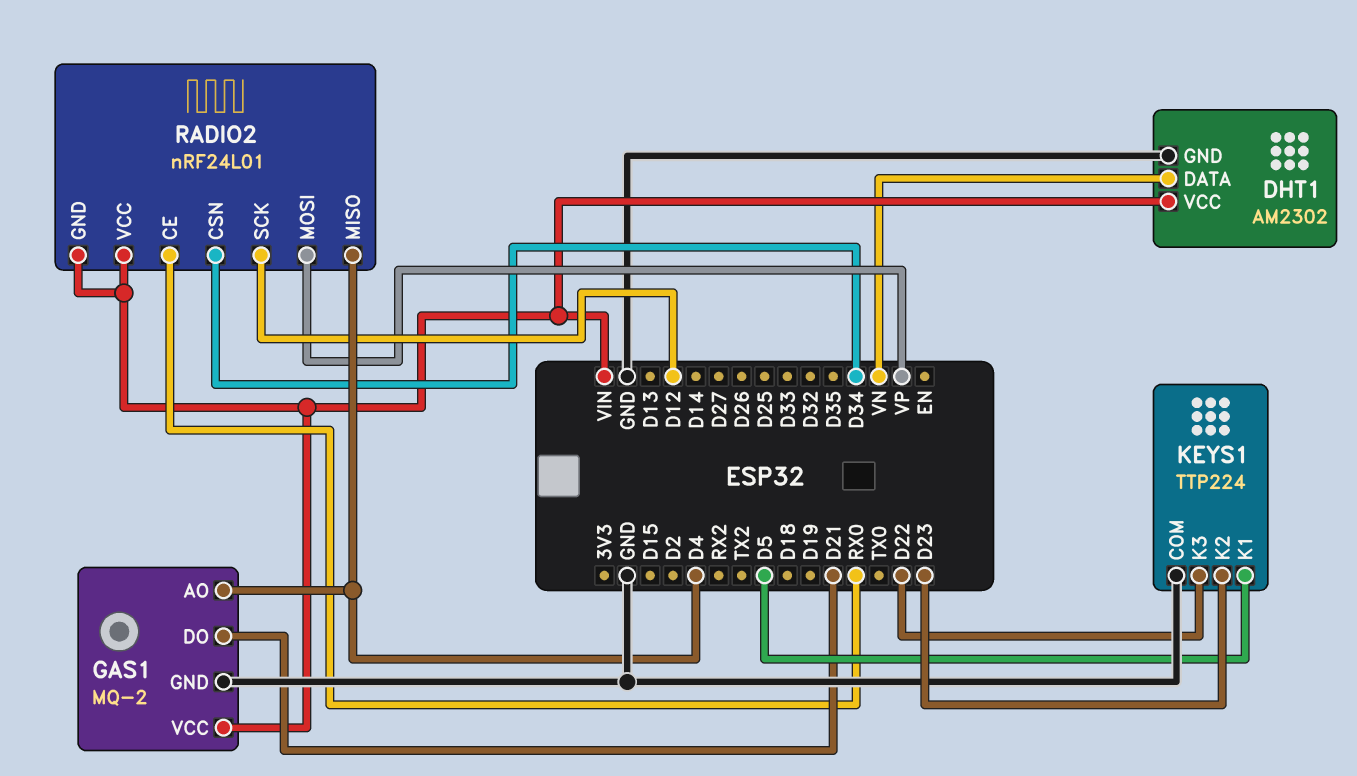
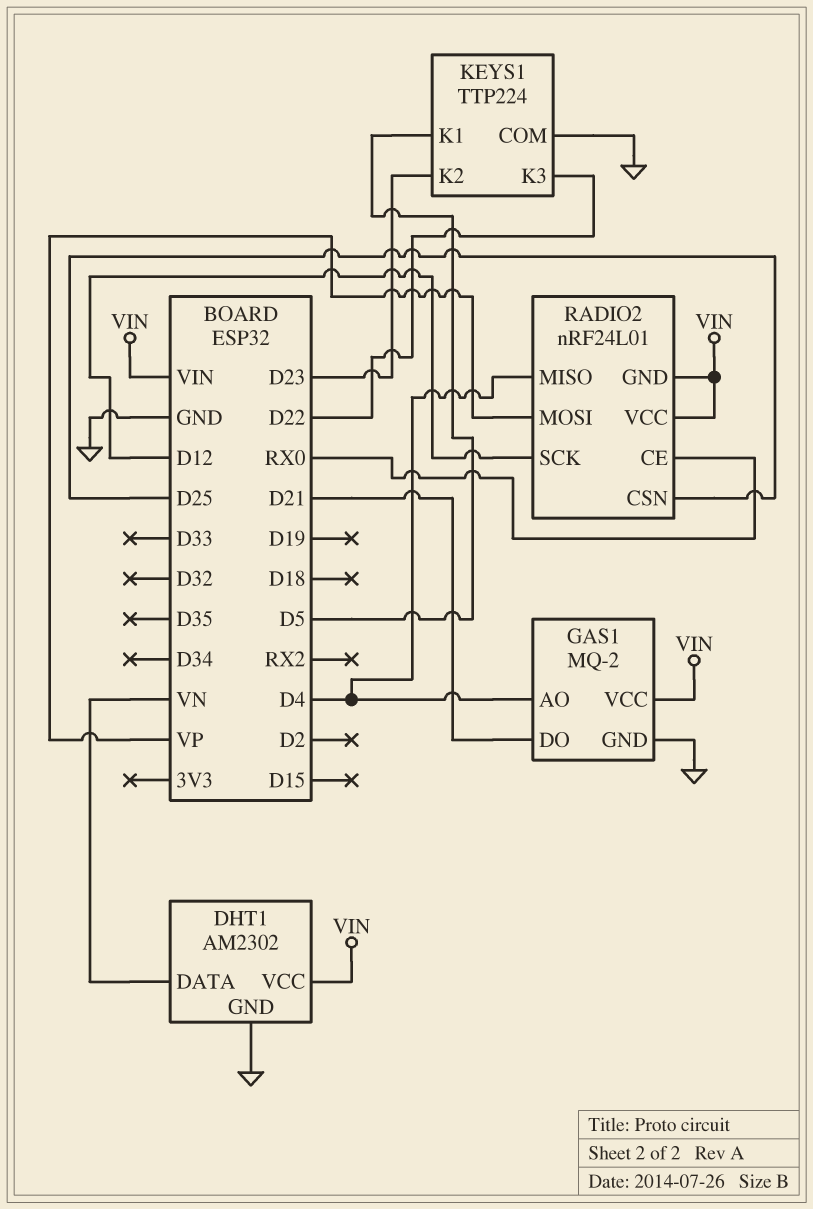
RADIO2 pin CSN: D34 -> D25

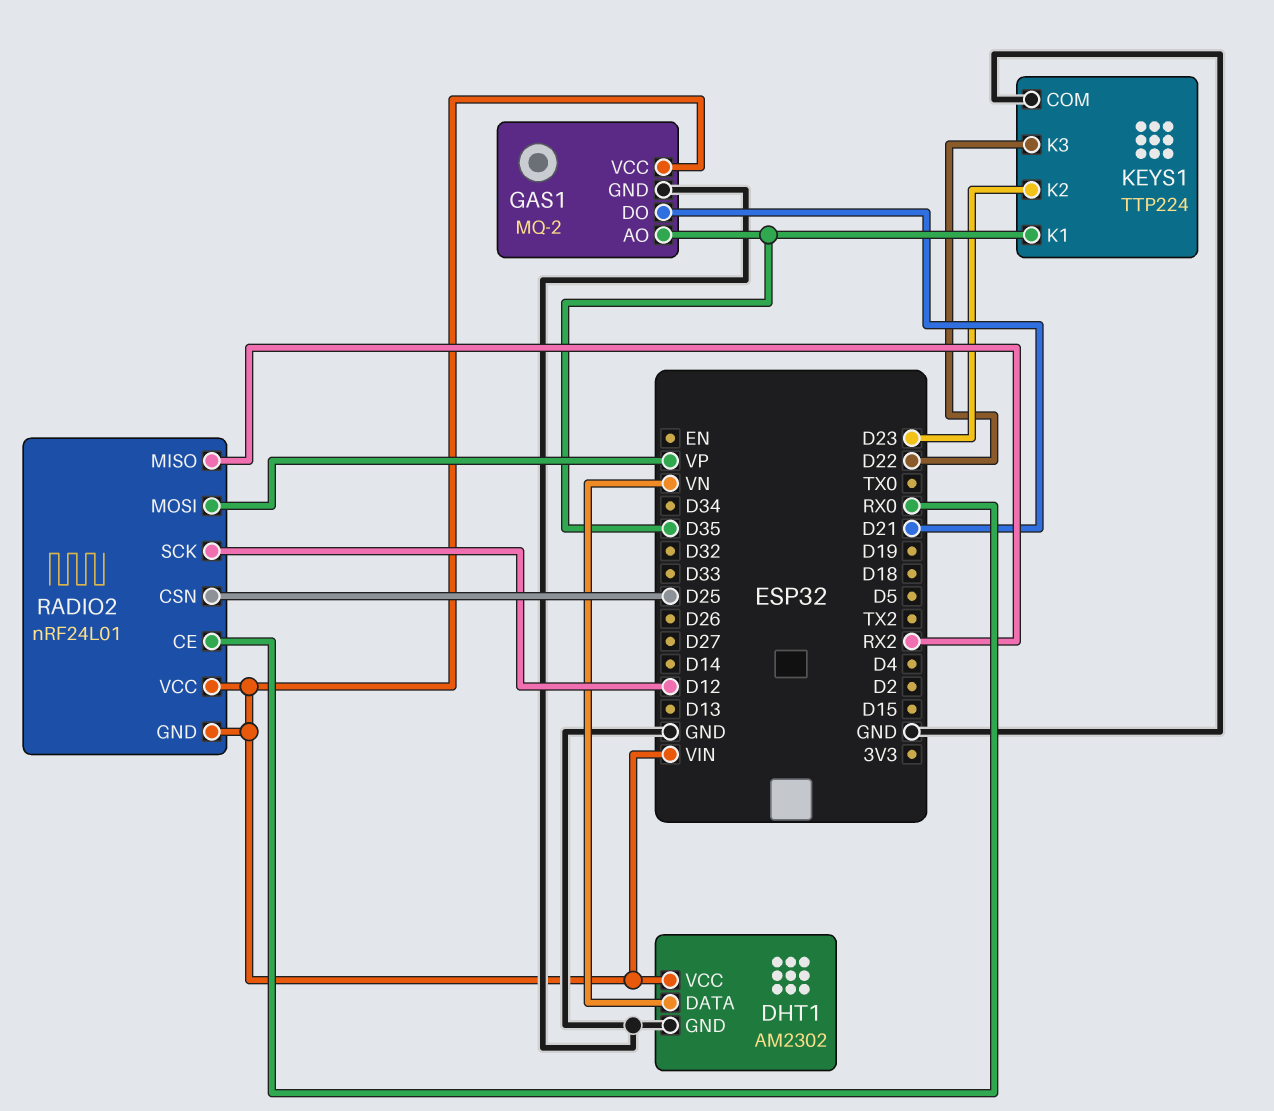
GAS1 pin AO: D4 -> D35
KEYS1 pin K1: D5 -> D35
RADIO2 pin MISO: D4 -> RX2

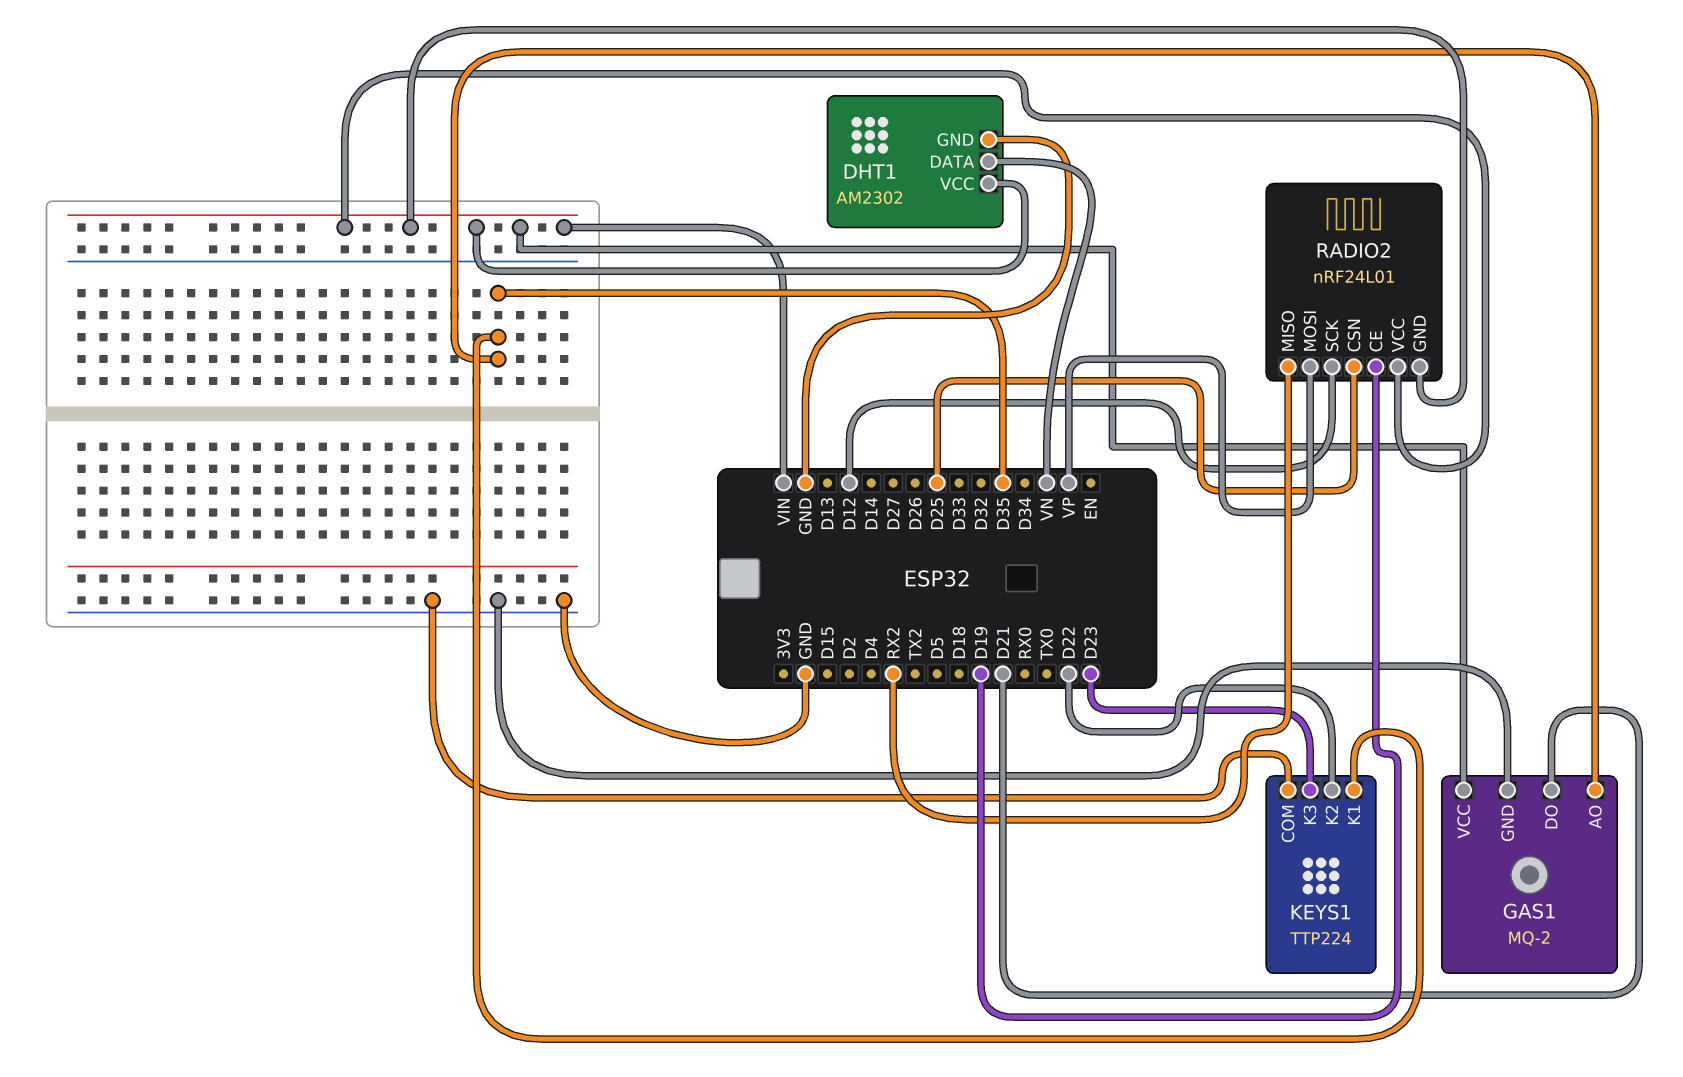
KEYS1 pin K2: D23 -> D22
KEYS1 pin K3: D22 -> D23
RADIO2 pin CE: RX0 -> D19

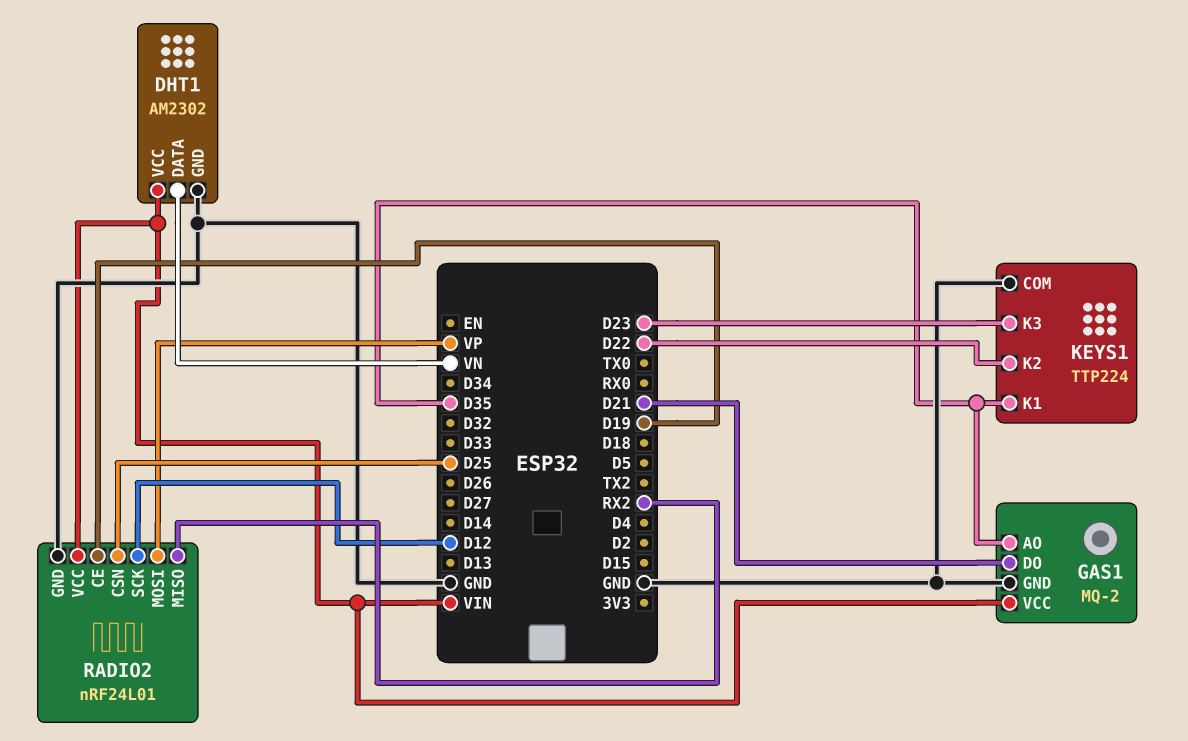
RADIO2 pin GND: VIN -> GND

